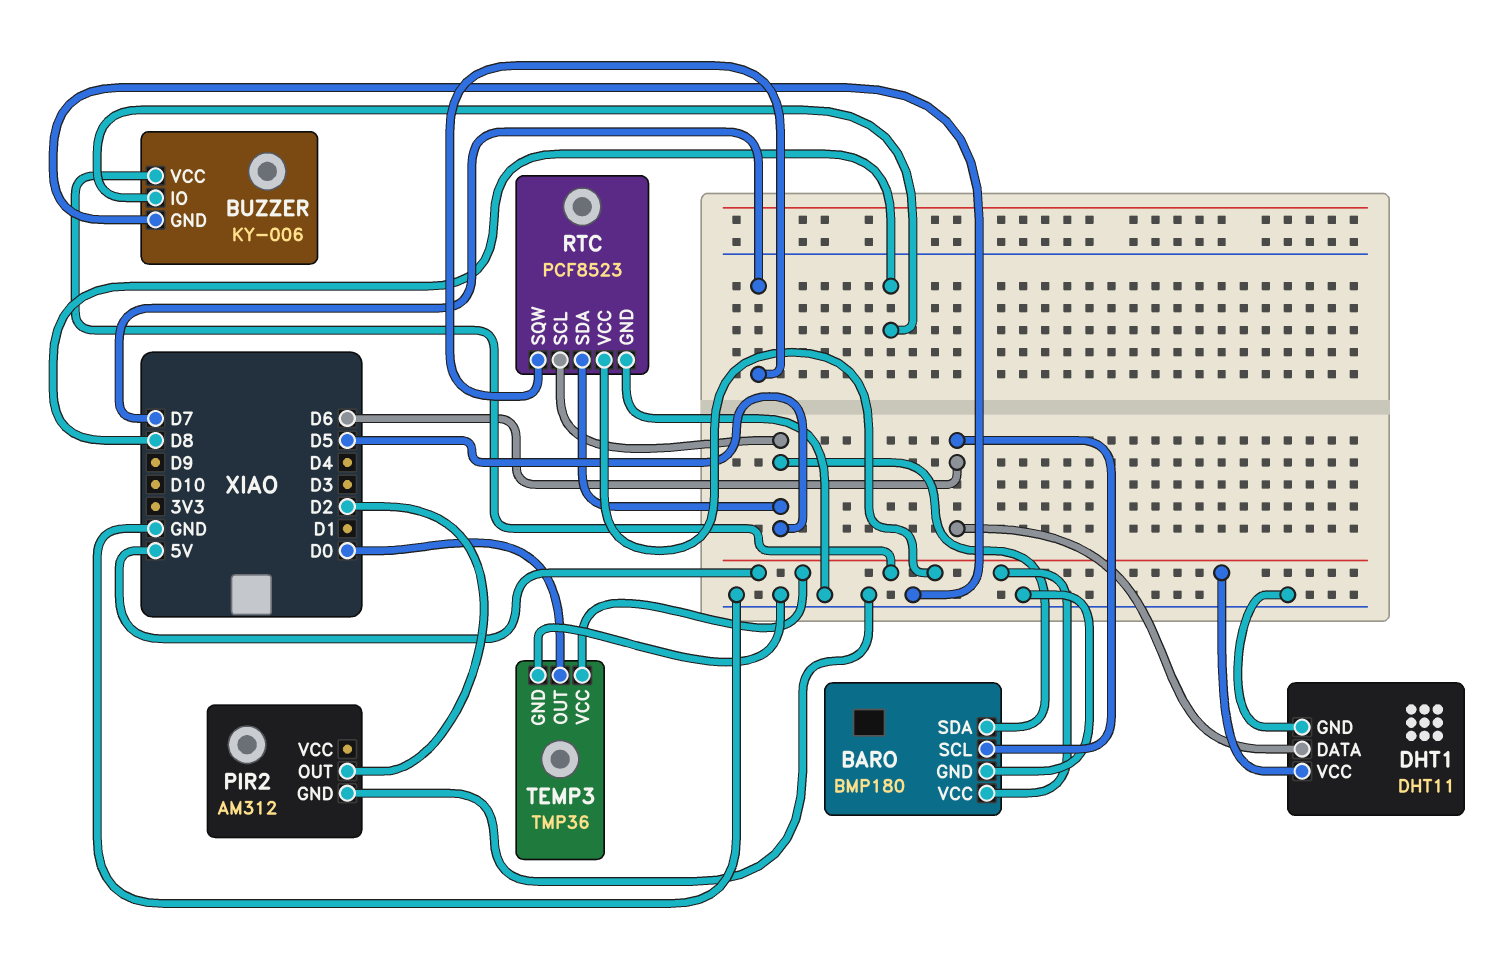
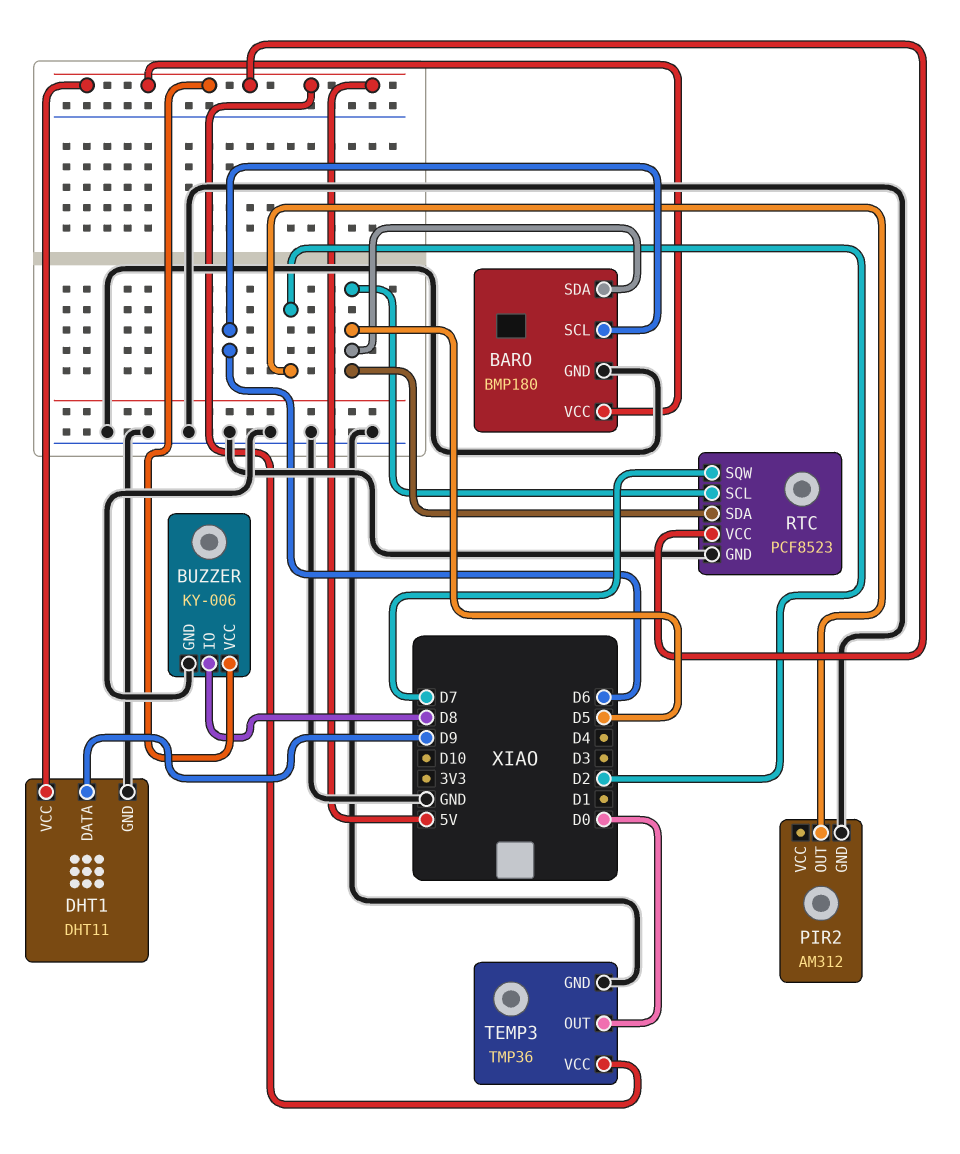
DHT1 pin DATA: D6 -> D9

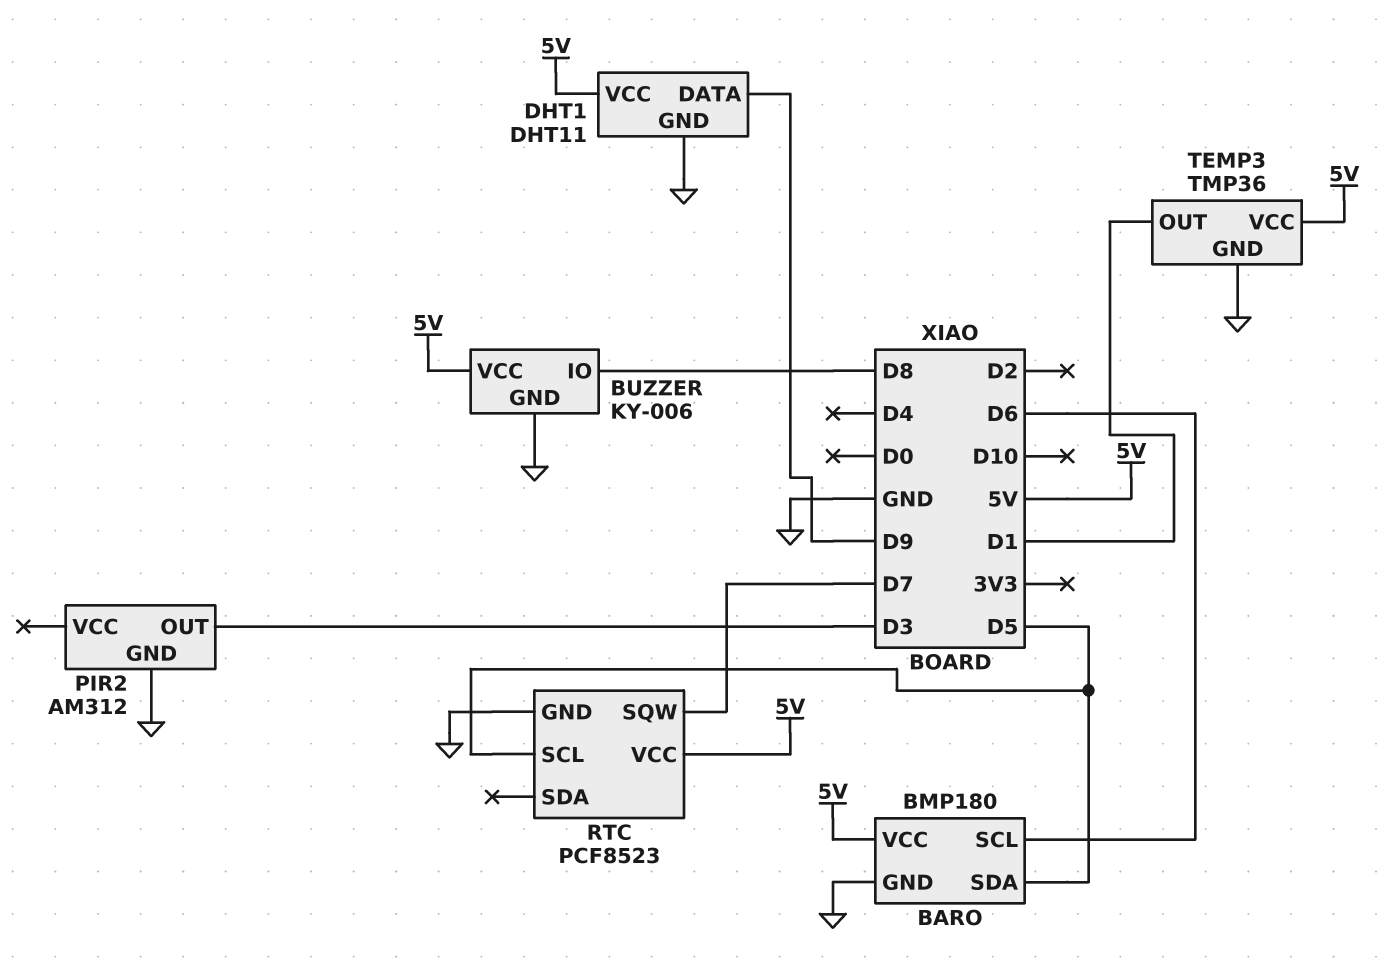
PIR2 pin OUT: D2 -> D3
RTC pin SDA: D5 -> none
TEMP3 pin OUT: D0 -> D1

